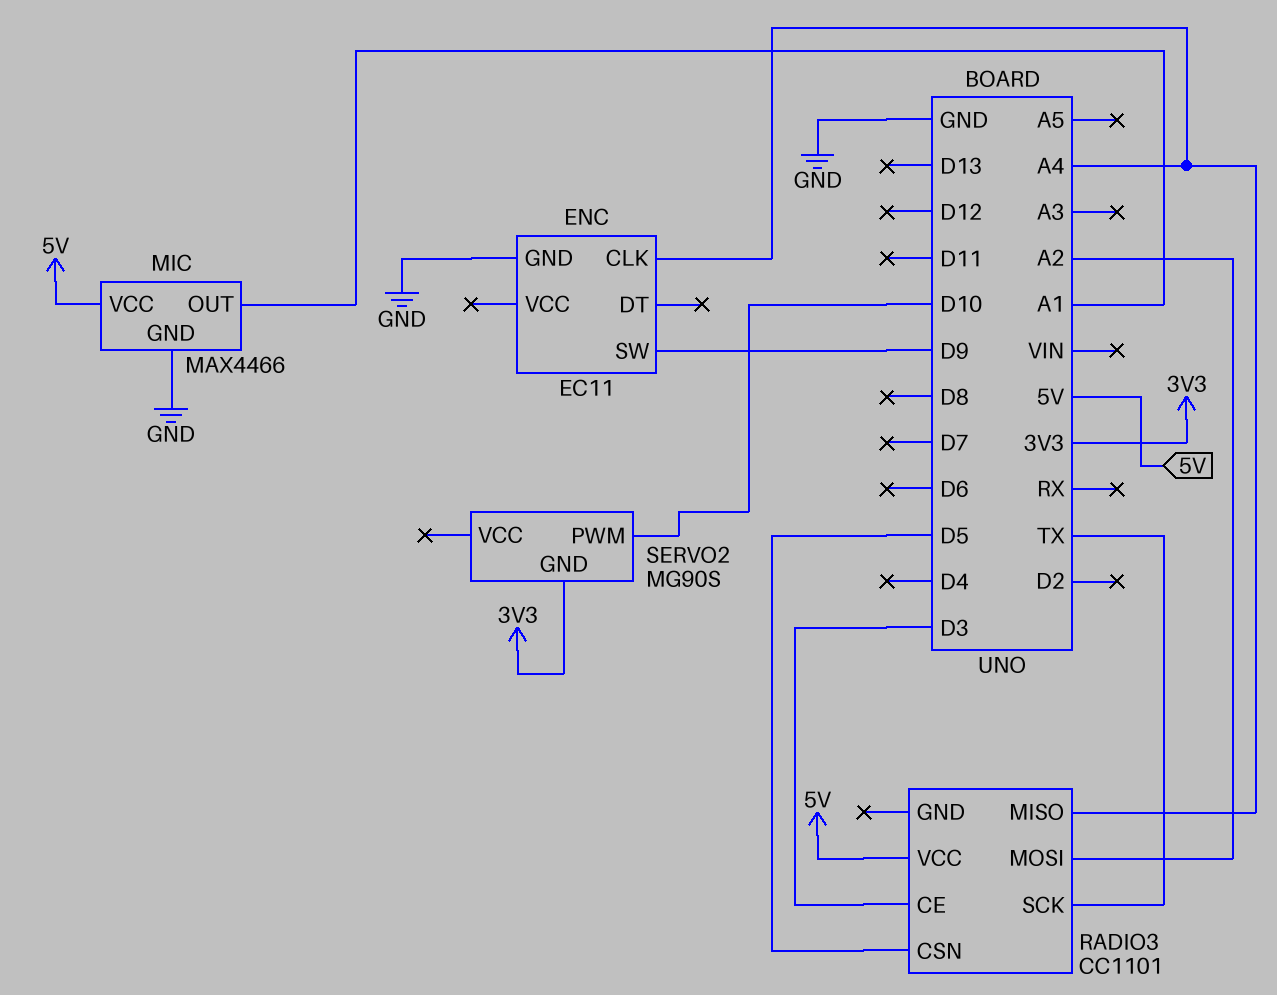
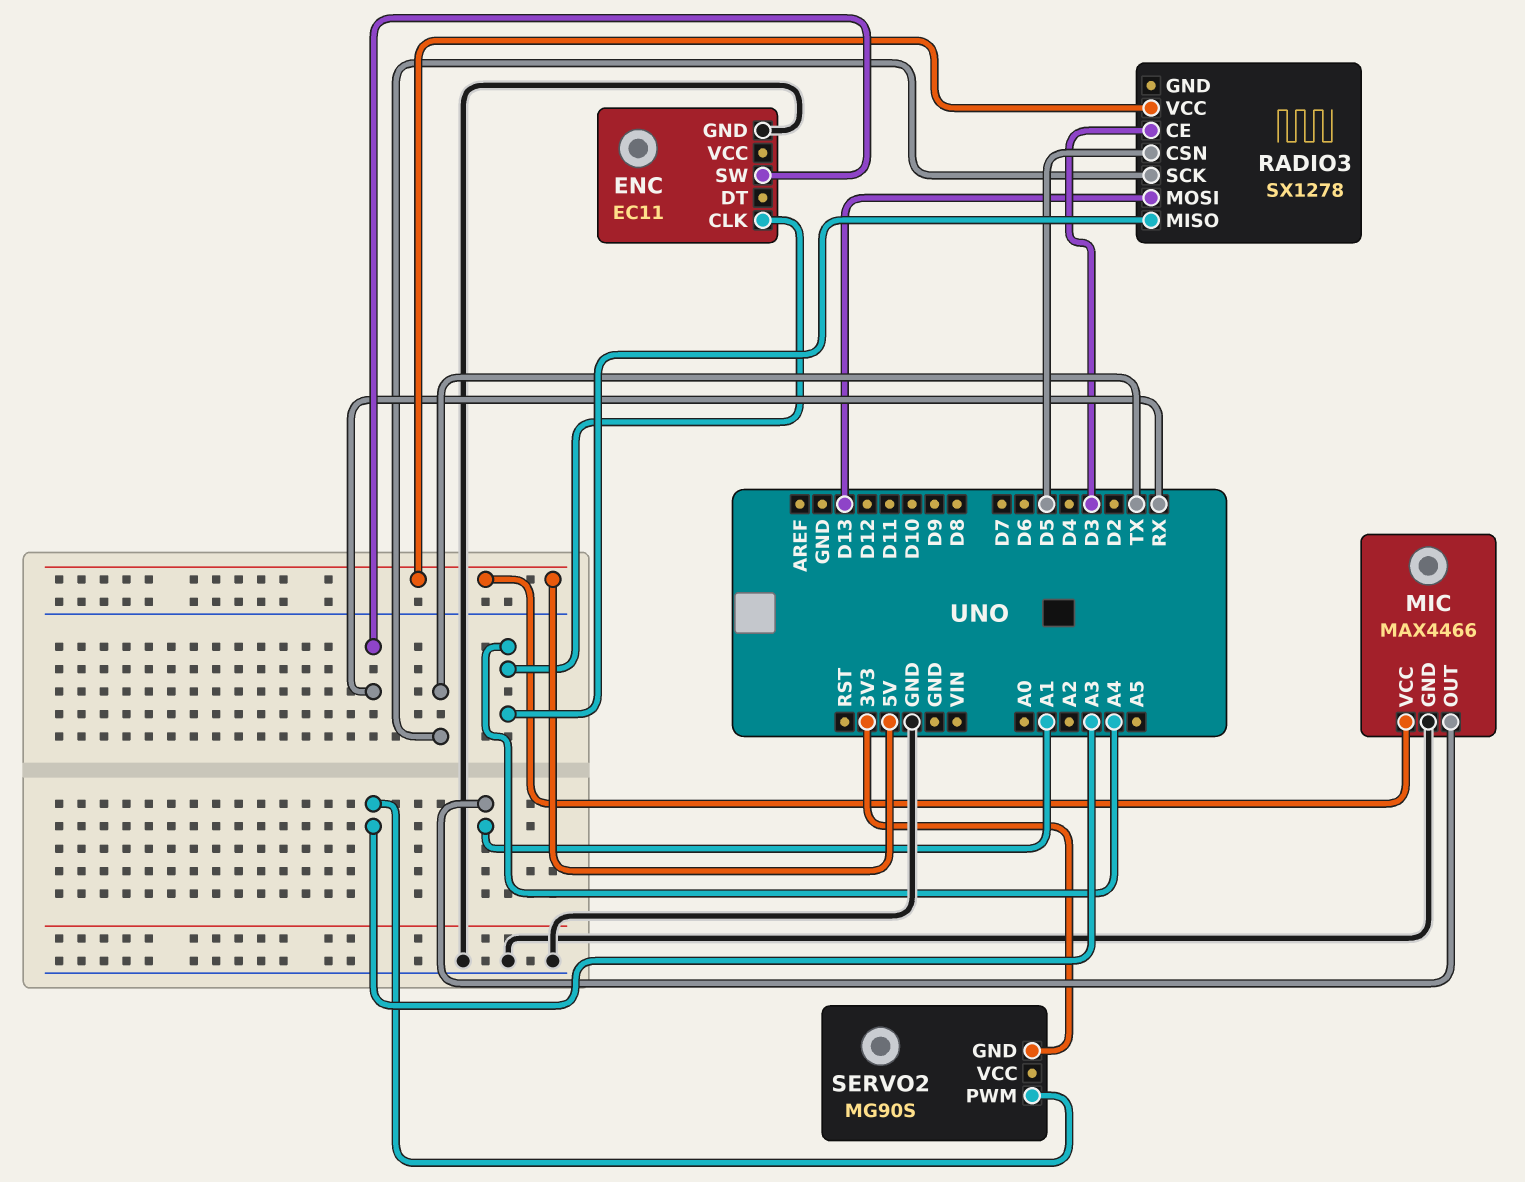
ENC pin SW: D9 -> RX
RADIO3: CC1101 -> SX1278
RADIO3 pin MOSI: A2 -> D13
SERVO2 pin PWM: D10 -> A3

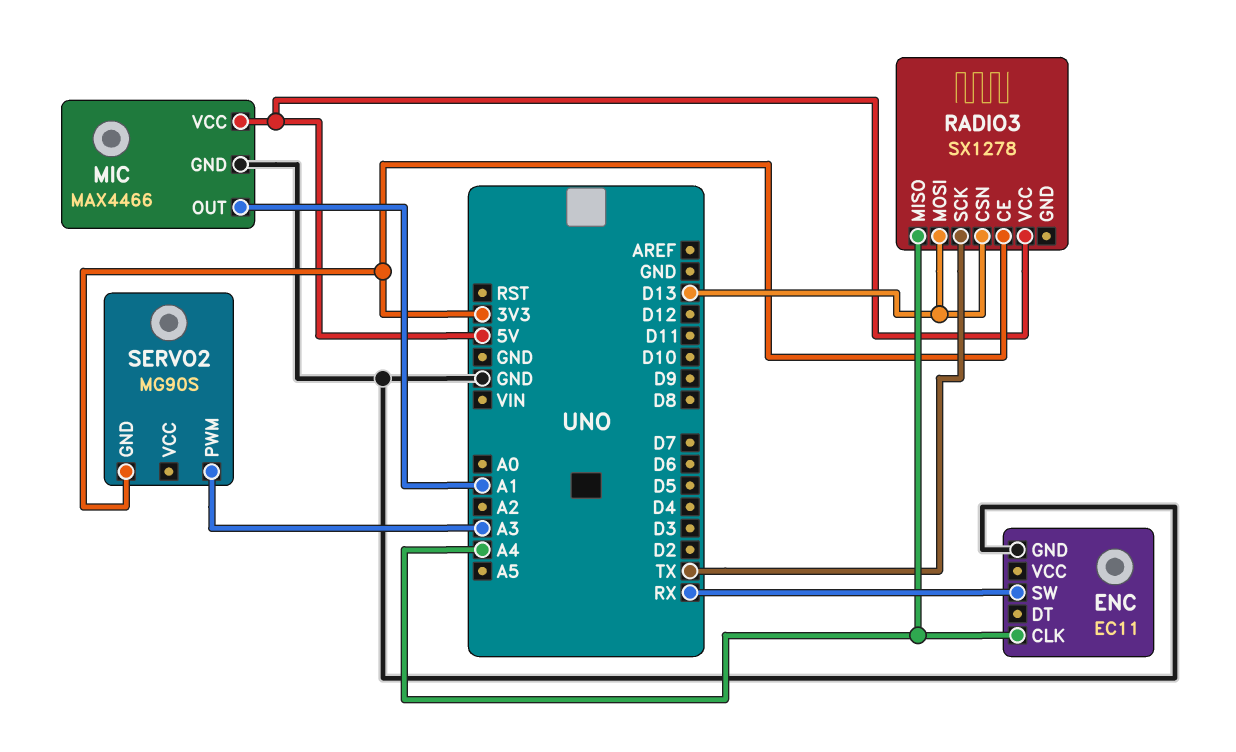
RADIO3 pin CE: D3 -> 3V3
RADIO3 pin CSN: D5 -> D13

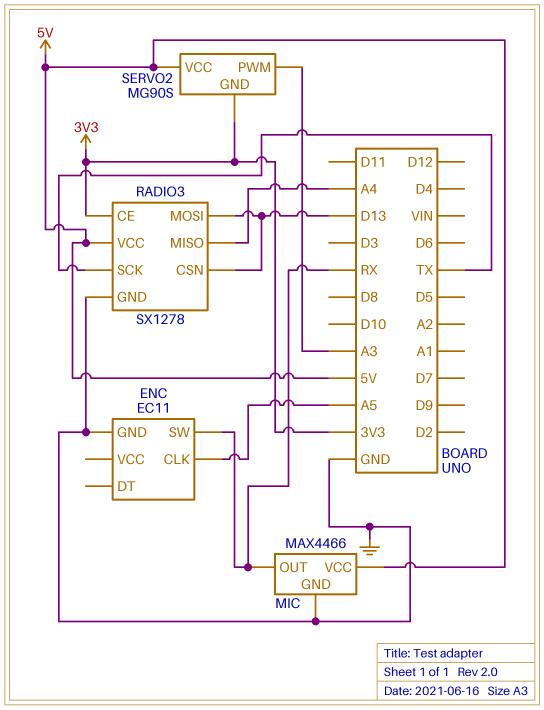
ENC pin CLK: A4 -> A5
MIC pin OUT: A1 -> RX
RADIO3 pin GND: none -> GND
SERVO2 pin VCC: none -> 5V

